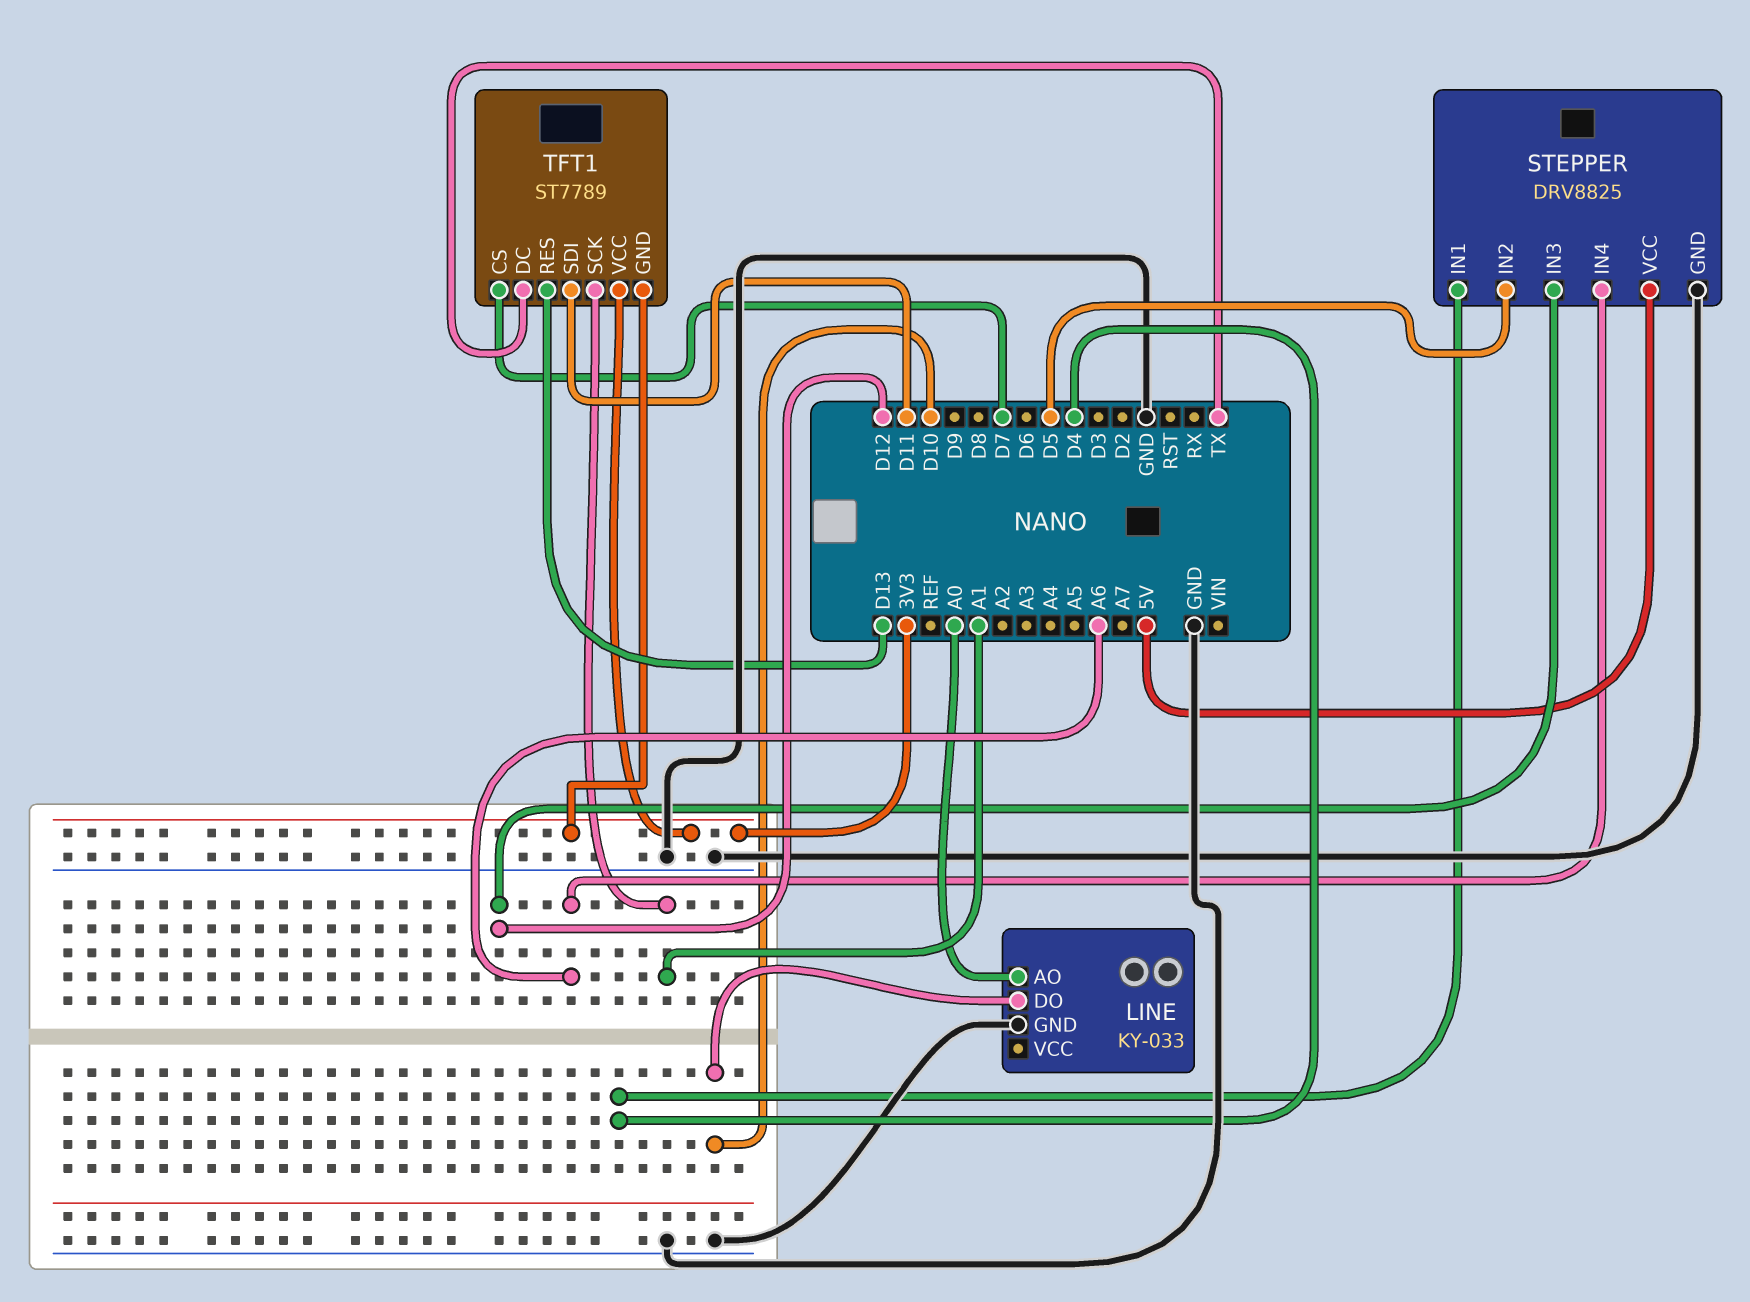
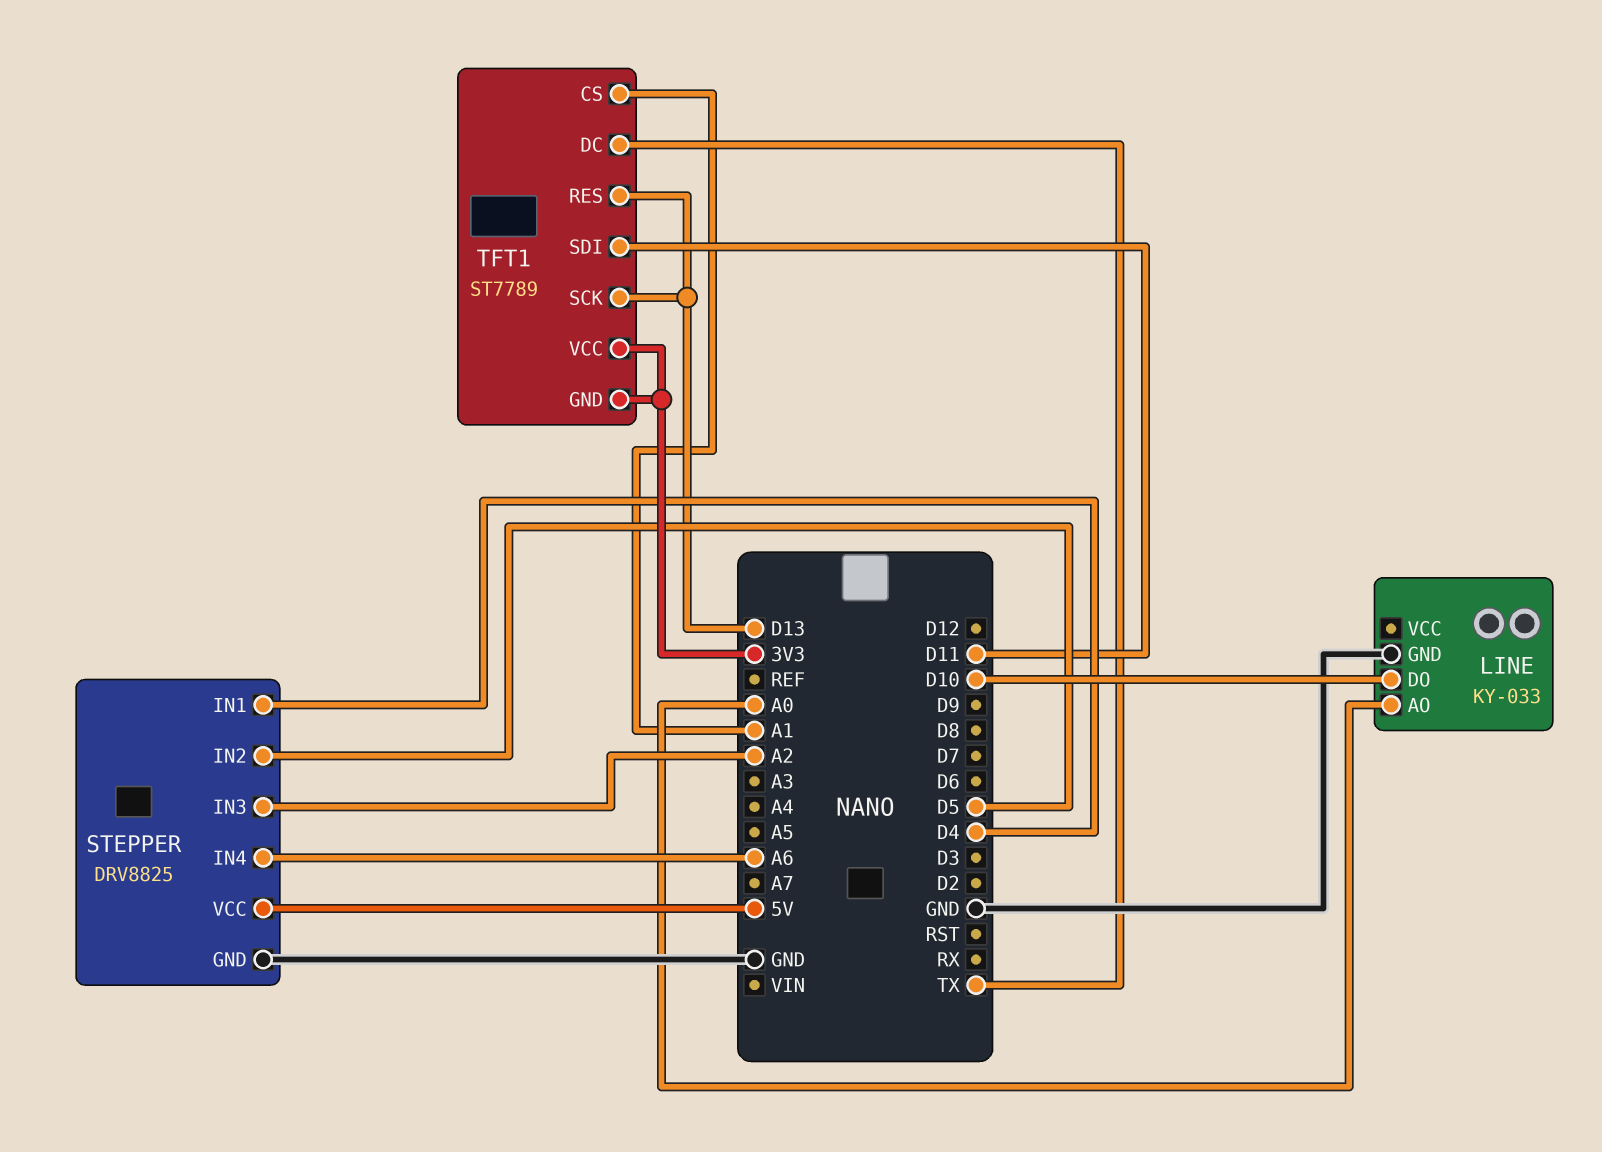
STEPPER pin IN3: D12 -> A2
TFT1 pin CS: D7 -> A1
TFT1 pin SCK: A1 -> D13

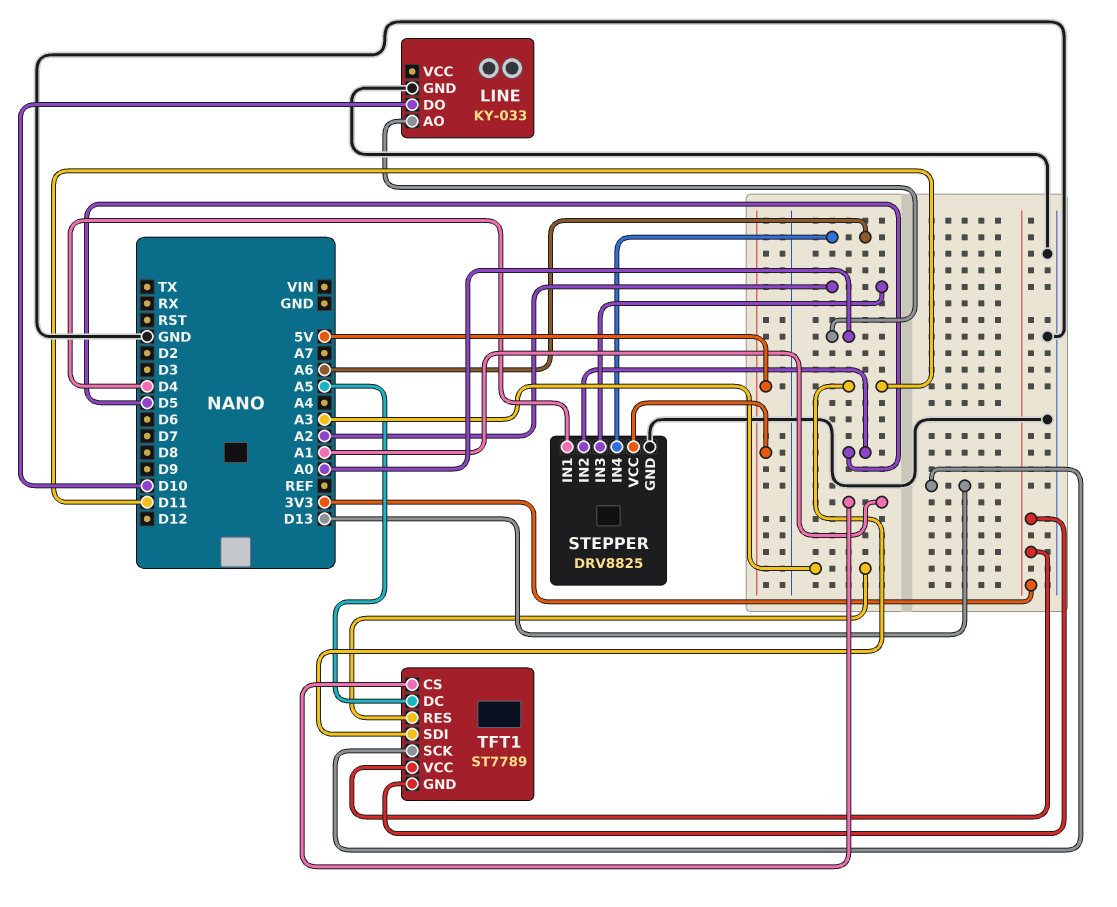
TFT1 pin DC: TX -> A5
TFT1 pin RES: D13 -> A3

